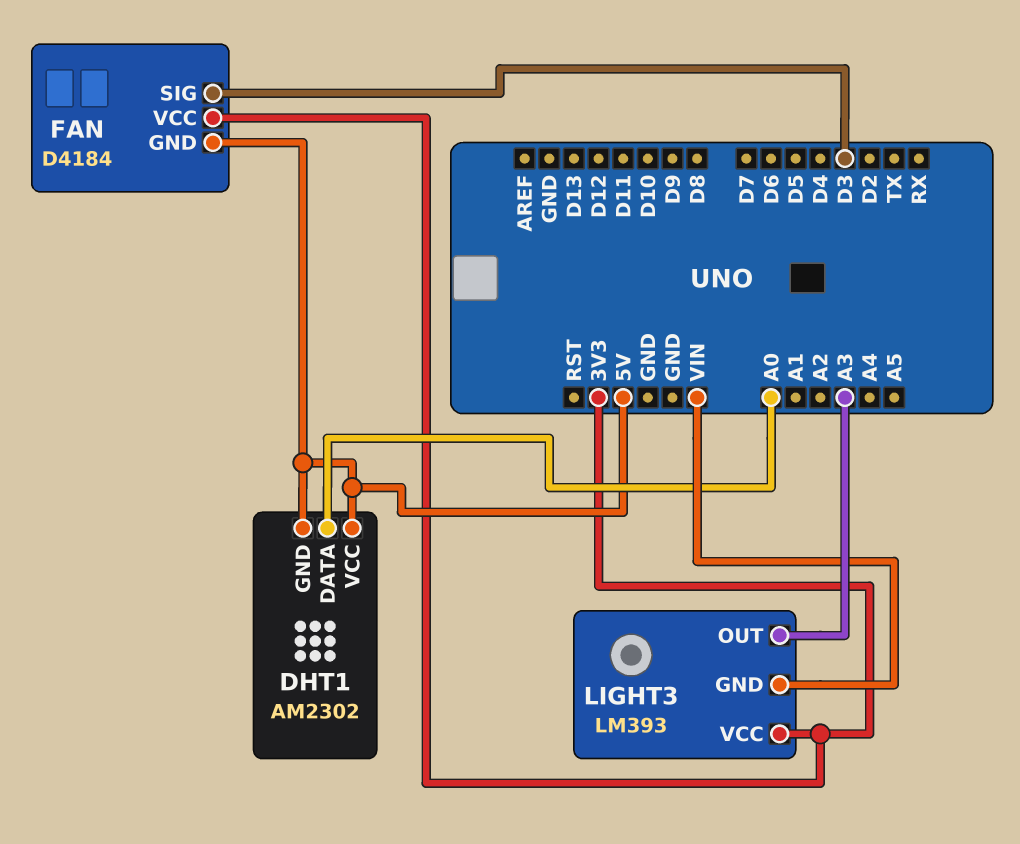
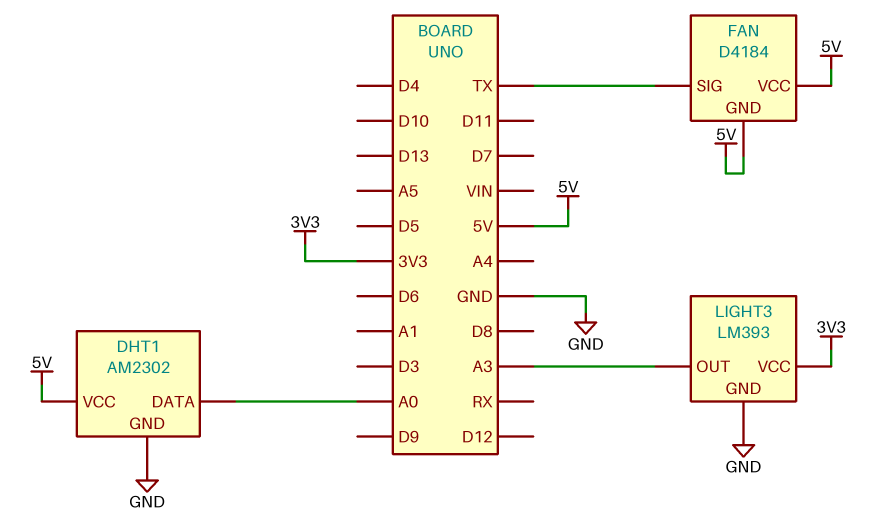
DHT1 pin GND: 5V -> GND
FAN pin SIG: D3 -> TX
FAN pin VCC: 3V3 -> 5V
LIGHT3 pin GND: VIN -> GND

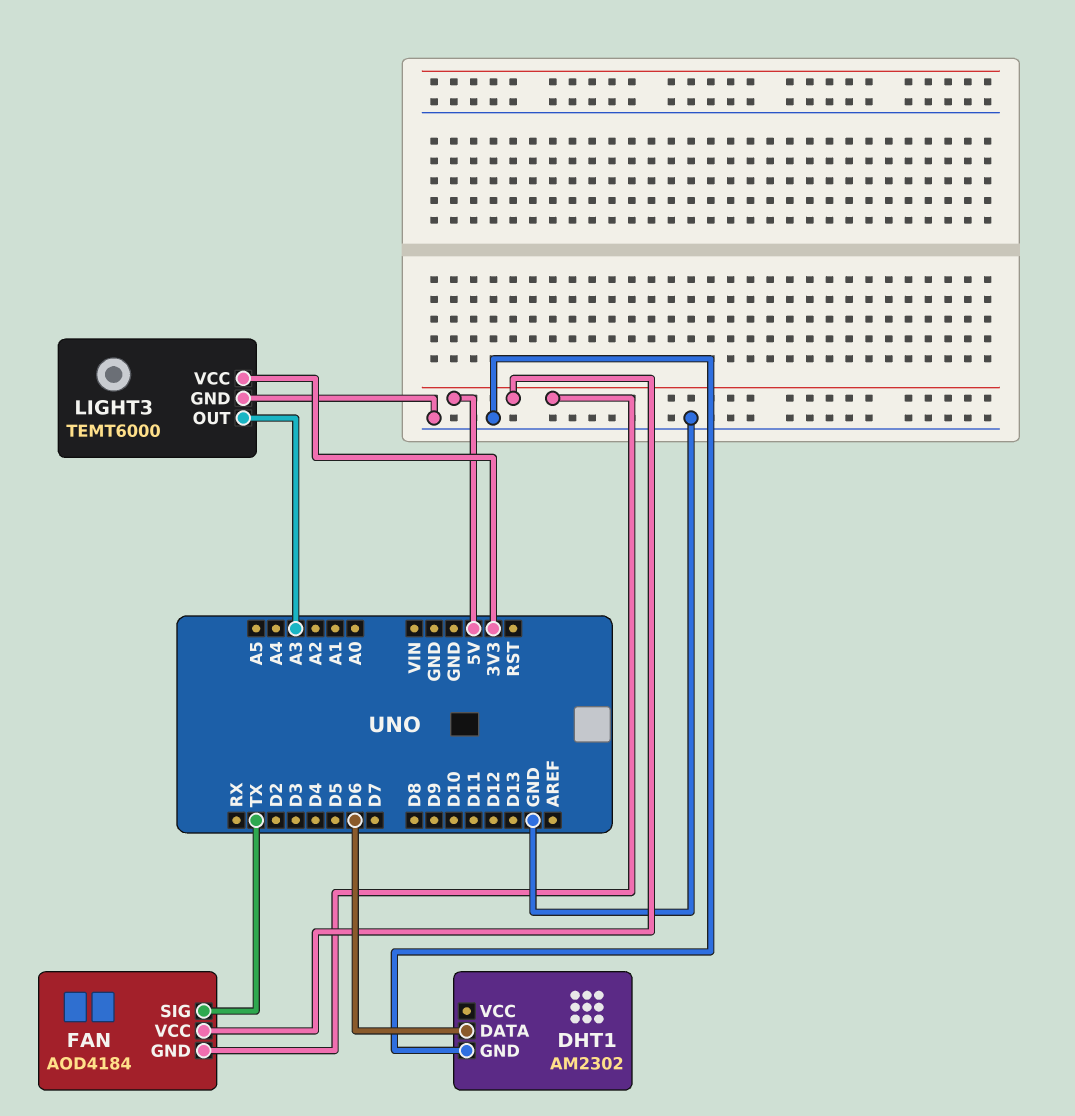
DHT1 pin DATA: A0 -> D6
DHT1 pin VCC: 5V -> none
FAN: D4184 -> AOD4184
LIGHT3: LM393 -> TEMT6000

